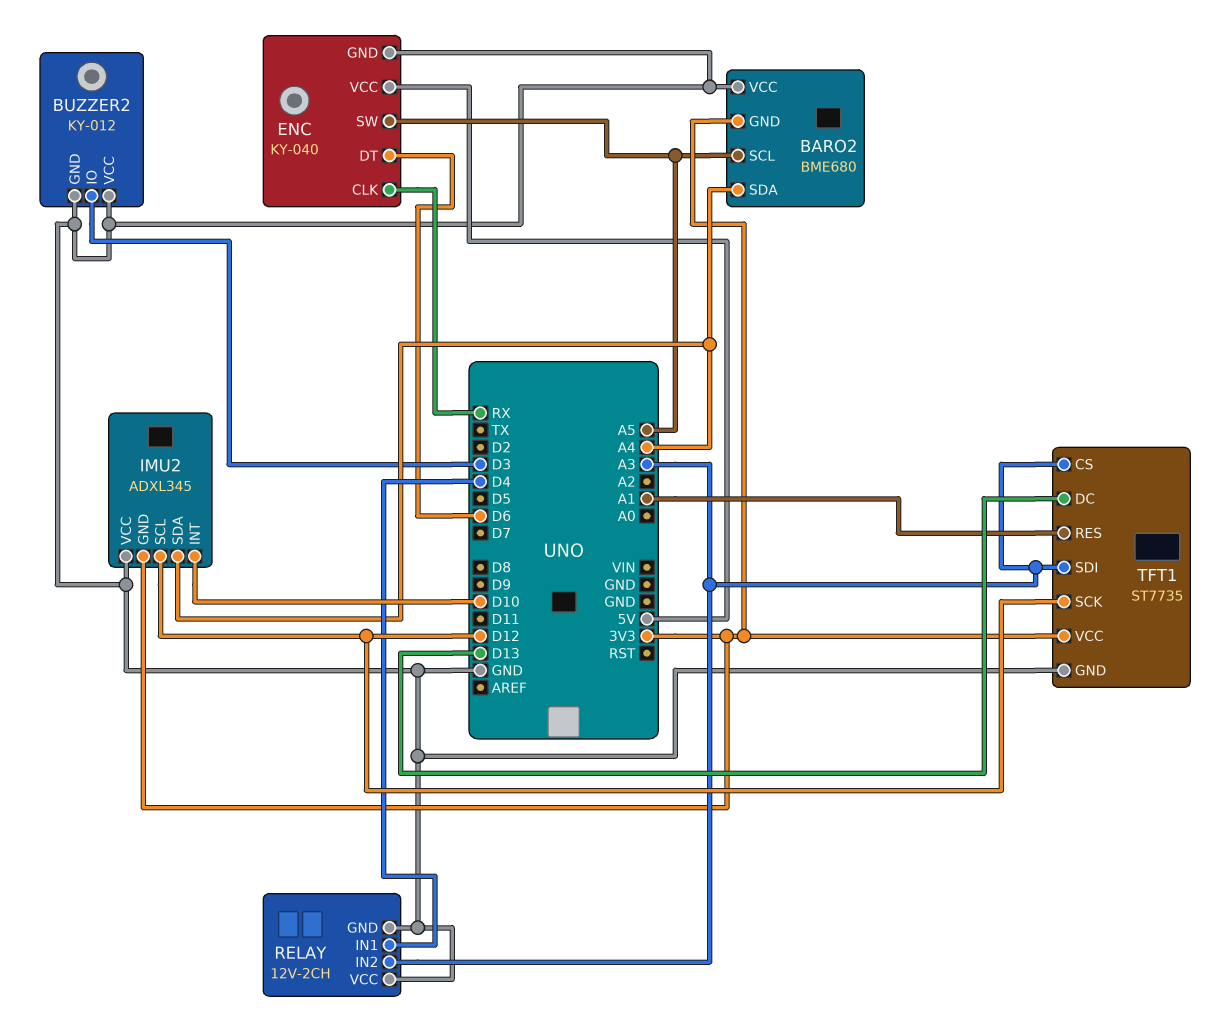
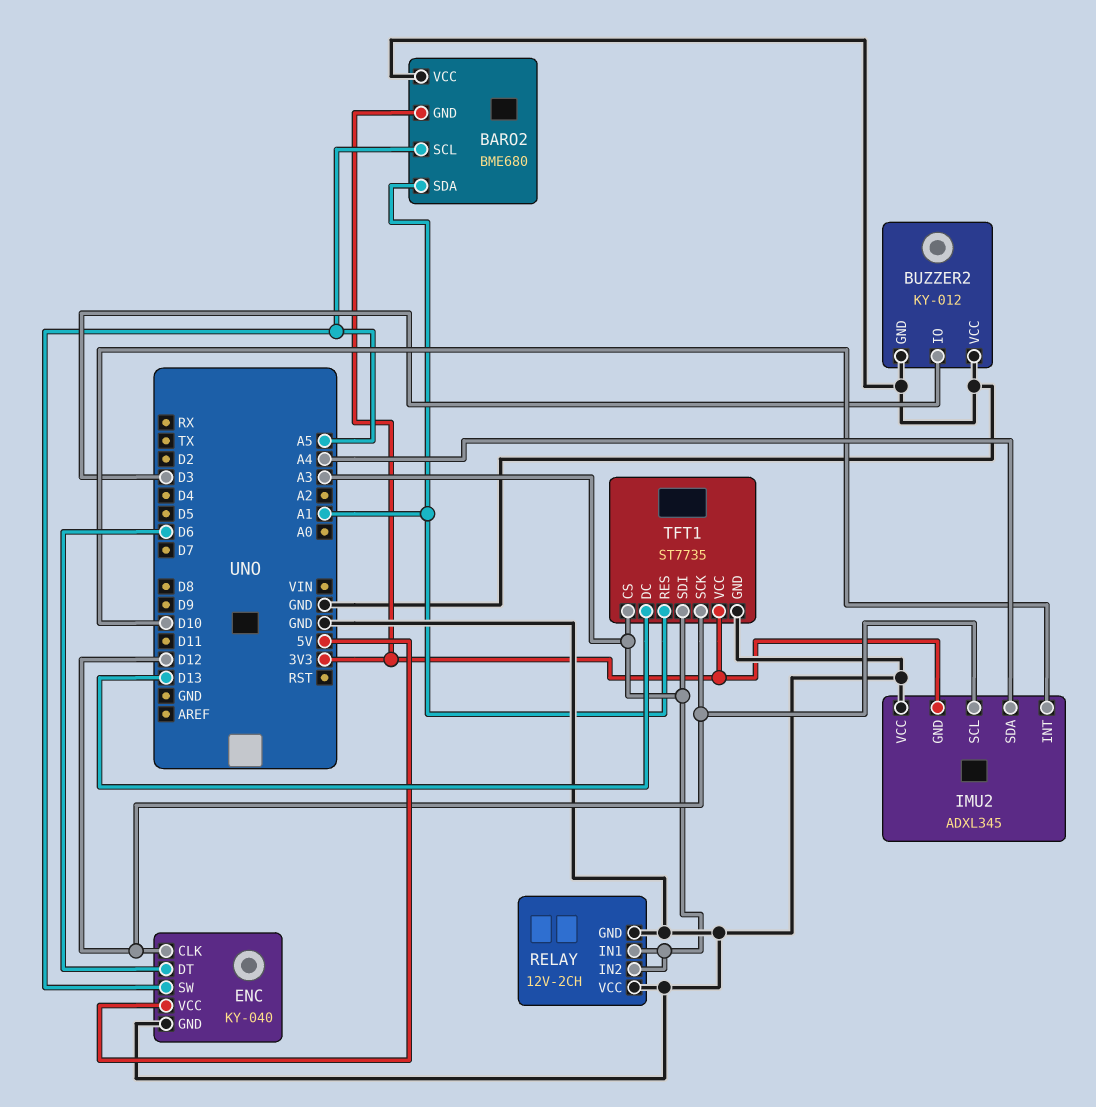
BARO2 pin SDA: A4 -> A1
ENC pin CLK: RX -> D12
RELAY pin IN1: D4 -> A3

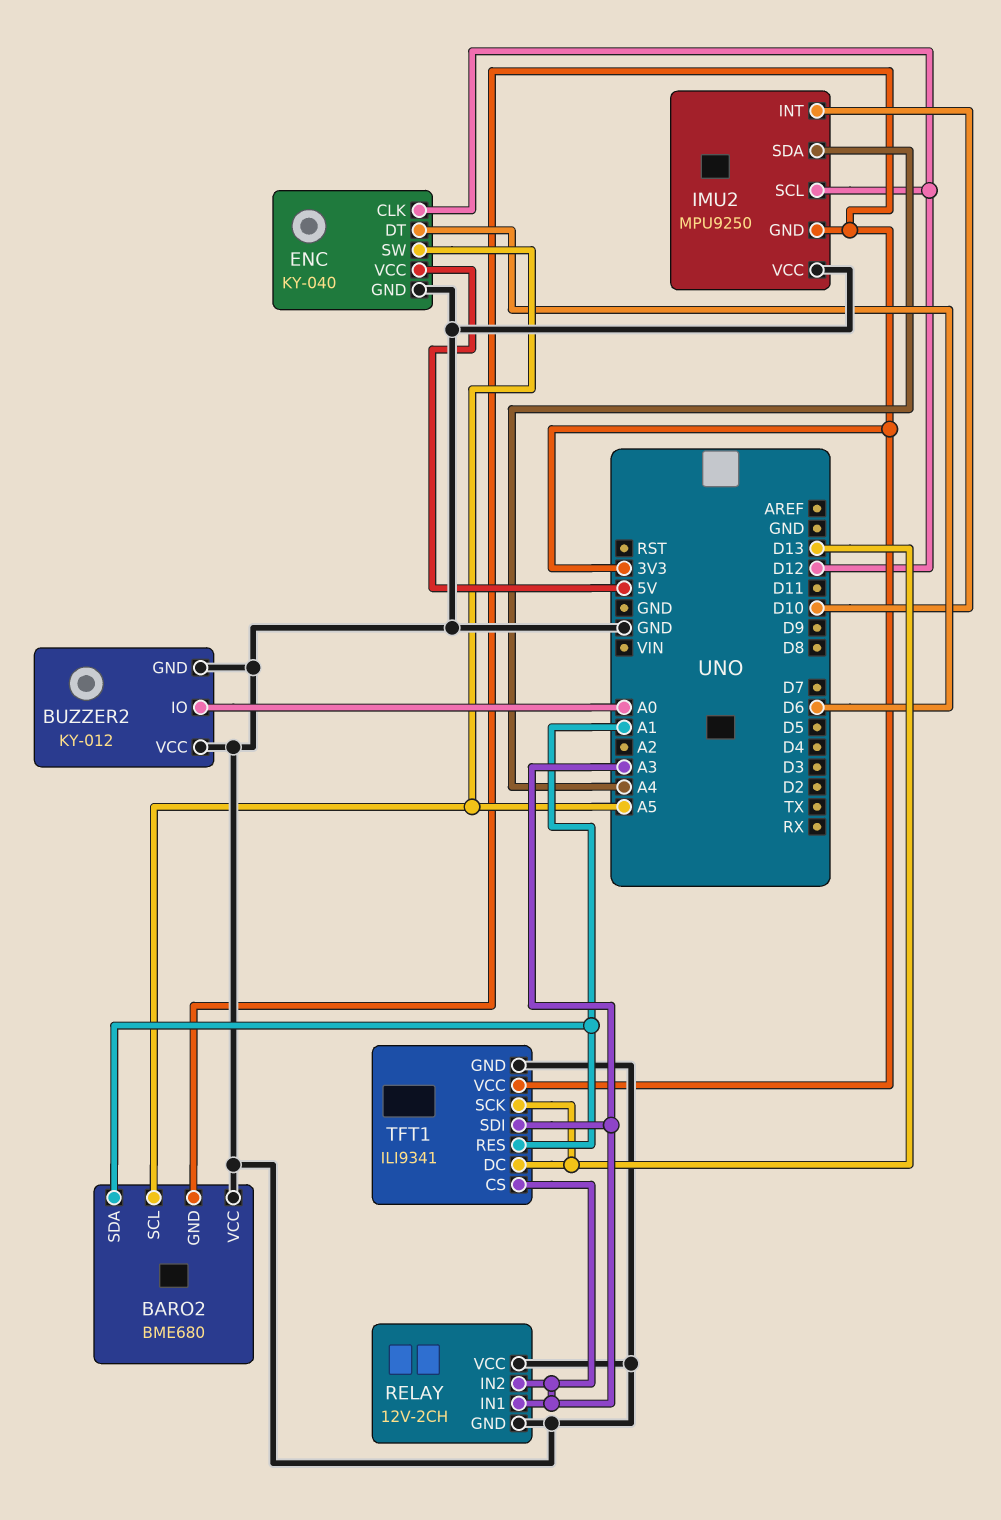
BUZZER2 pin IO: D3 -> A0
IMU2: ADXL345 -> MPU9250
TFT1: ST7735 -> ILI9341
TFT1 pin SCK: D12 -> D13

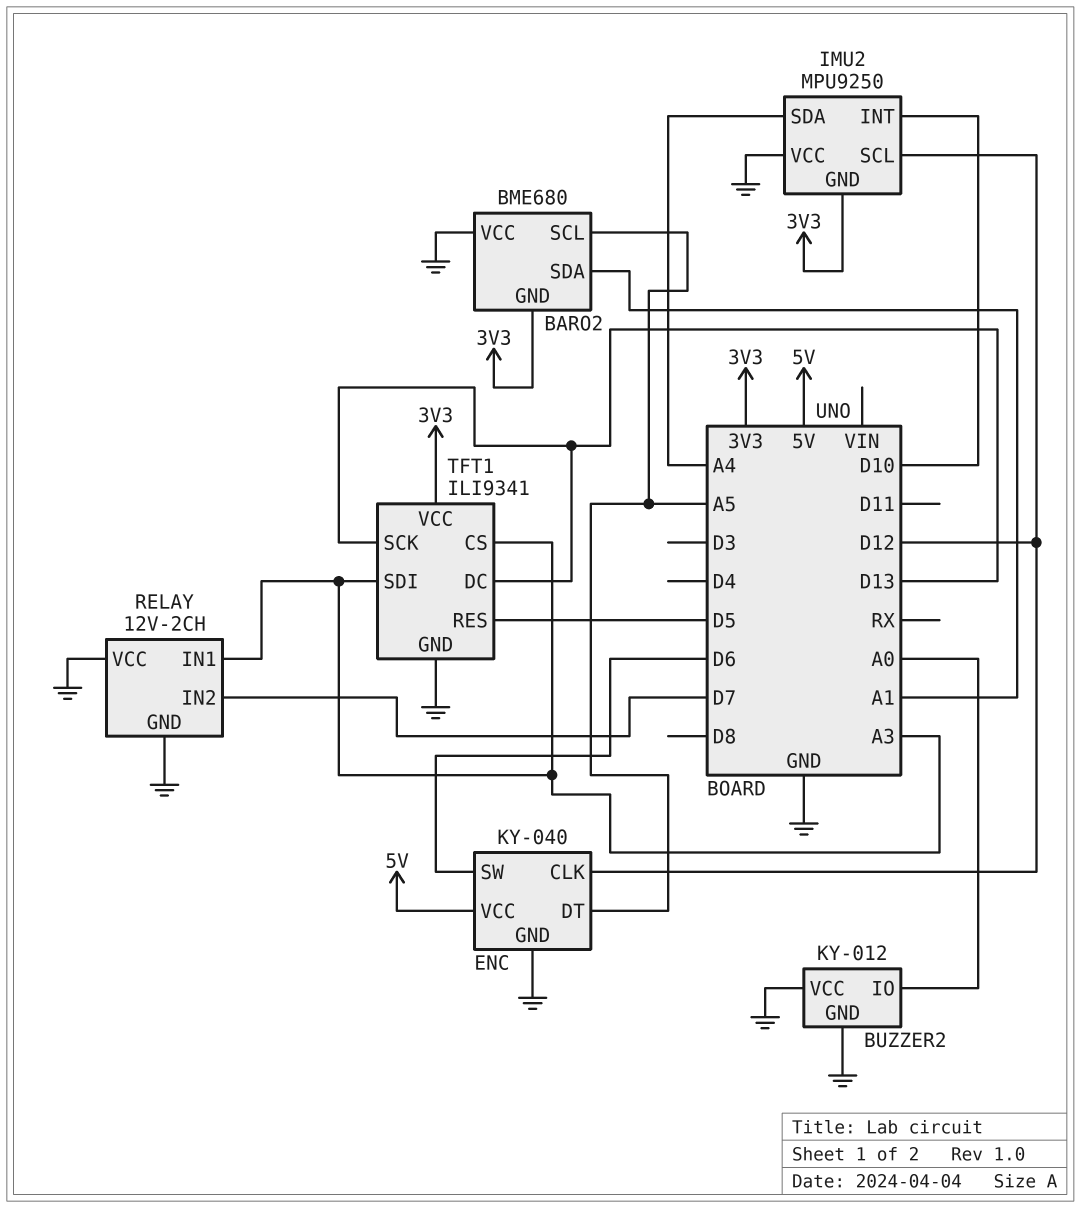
ENC pin DT: D6 -> A5
ENC pin SW: A5 -> D6
RELAY pin IN2: A3 -> D7
TFT1 pin RES: A1 -> D5

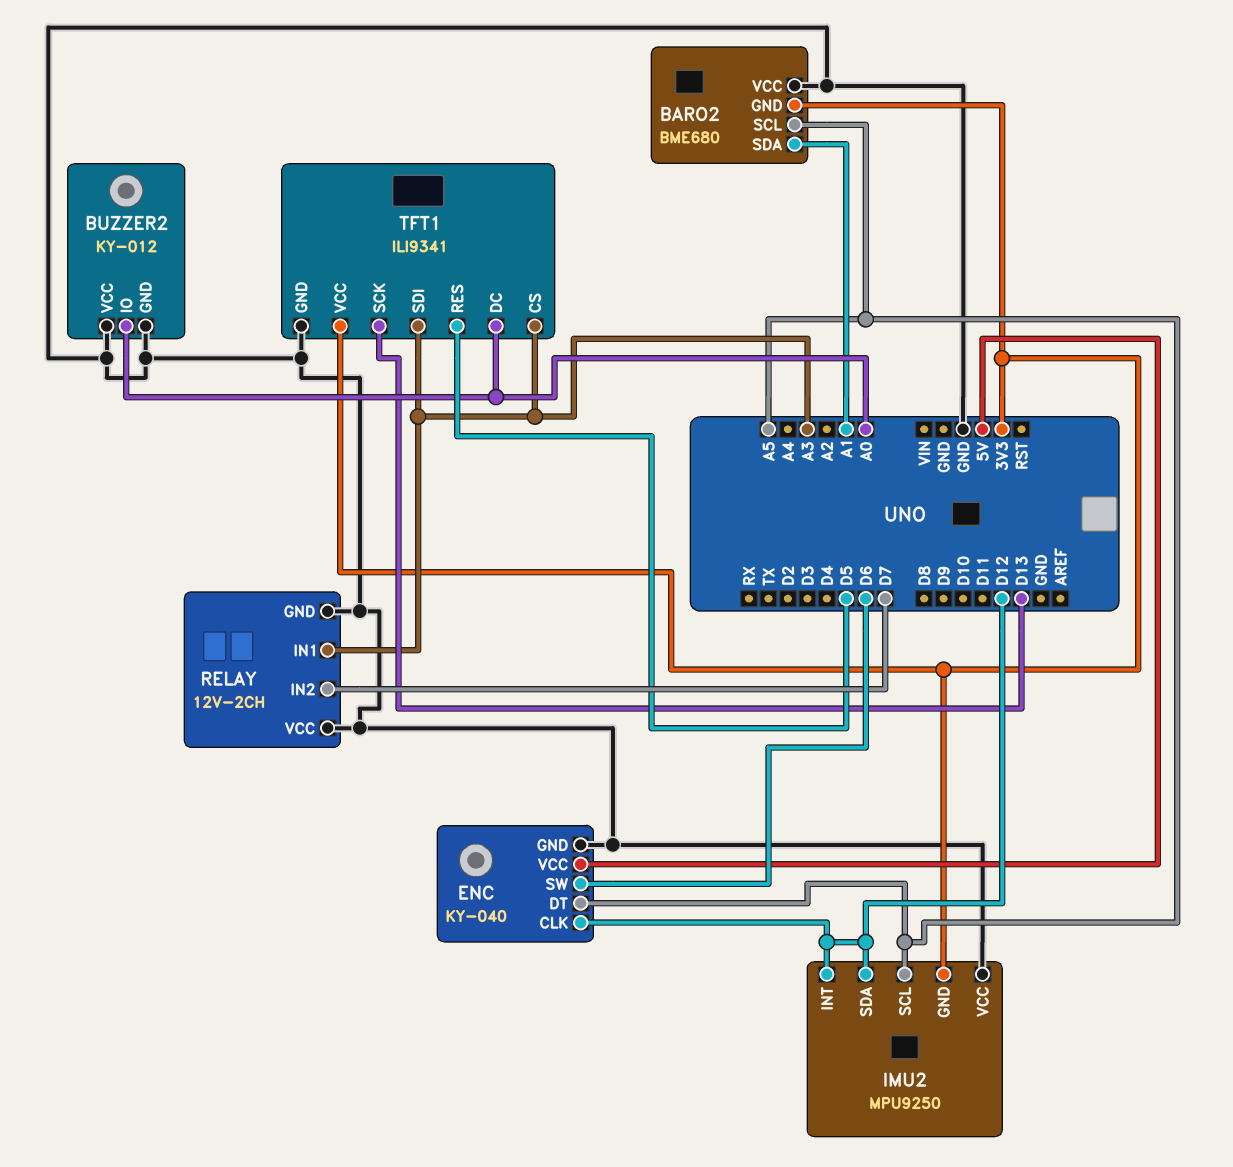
IMU2 pin INT: D10 -> D12
IMU2 pin SCL: D12 -> A5
IMU2 pin SDA: A4 -> D12
TFT1 pin DC: D13 -> A0

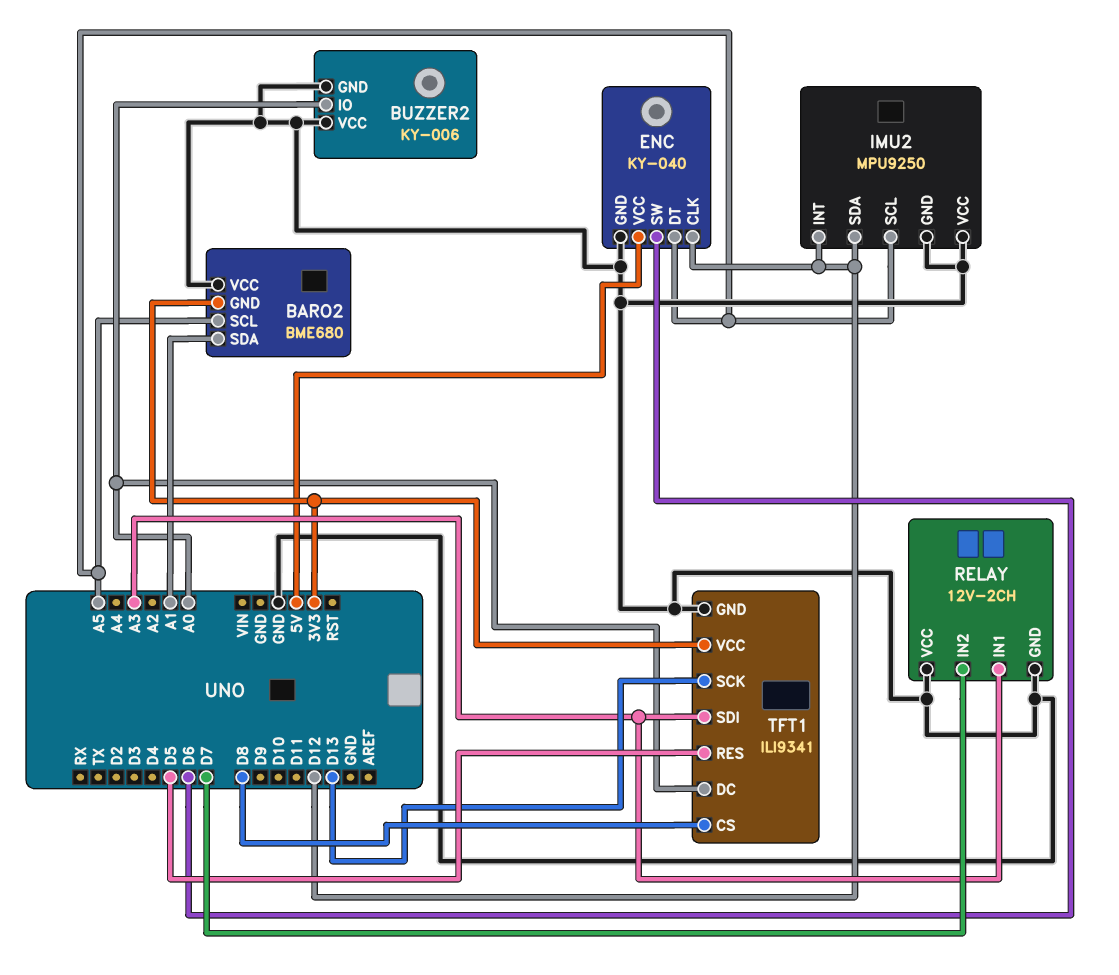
BUZZER2: KY-012 -> KY-006
IMU2 pin GND: 3V3 -> GND
TFT1 pin CS: A3 -> D8

